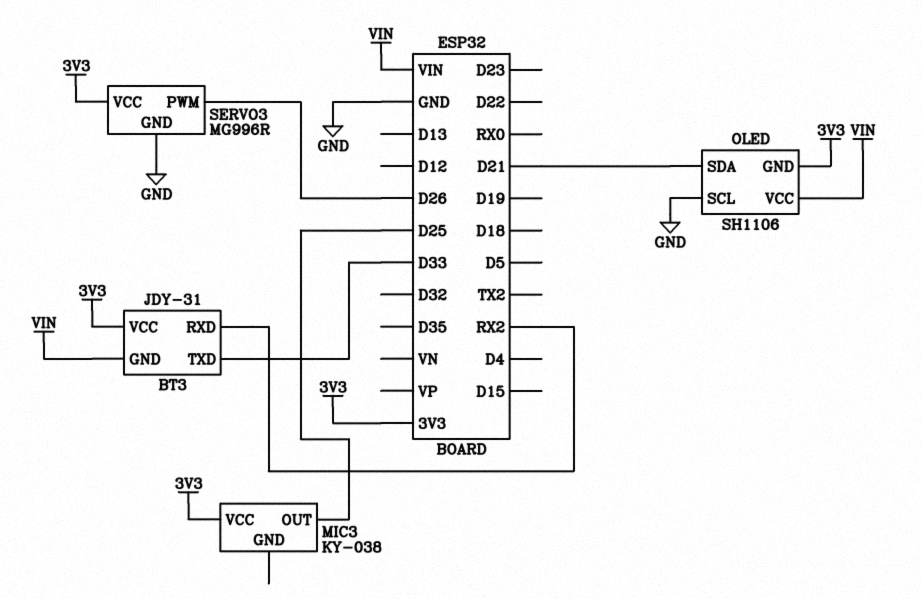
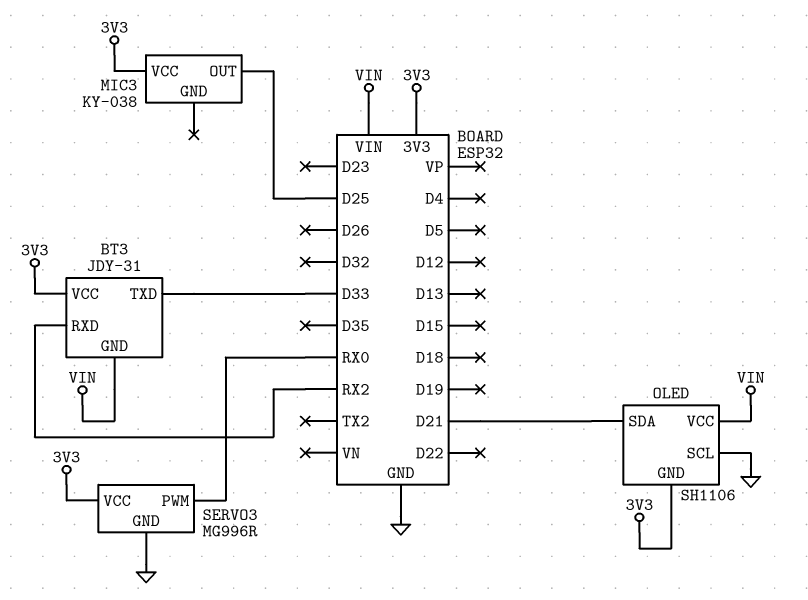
SERVO3 pin PWM: D26 -> RX0

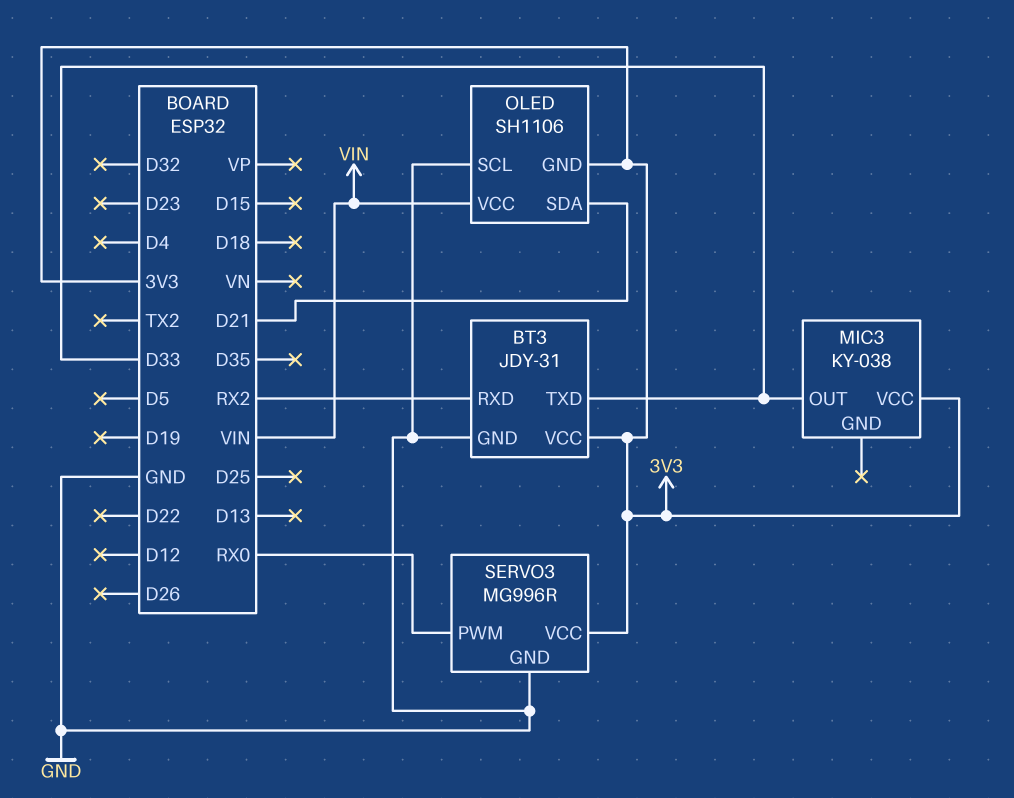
BT3 pin GND: VIN -> GND
MIC3 pin OUT: D25 -> D33

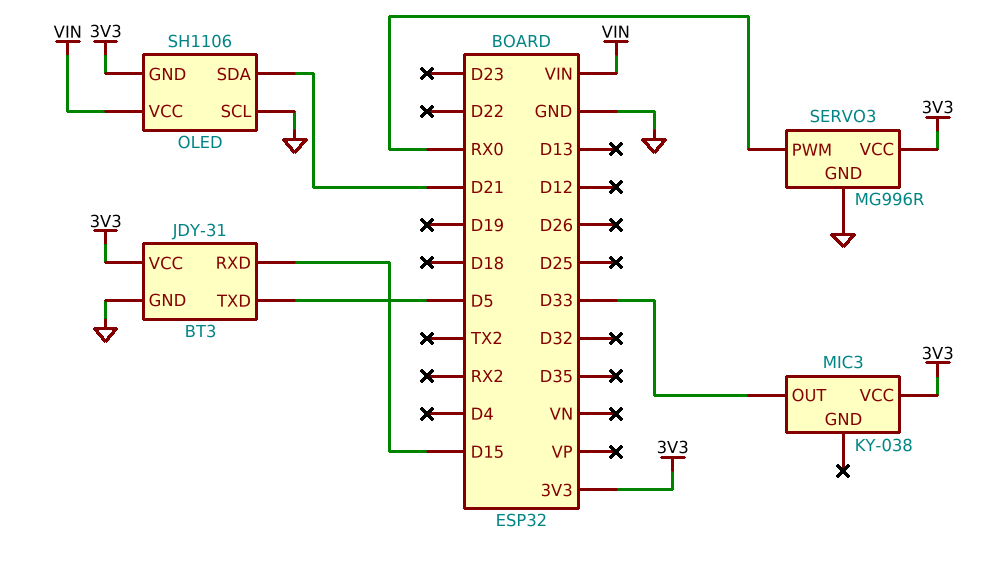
BT3 pin RXD: RX2 -> D15
BT3 pin TXD: D33 -> D5

